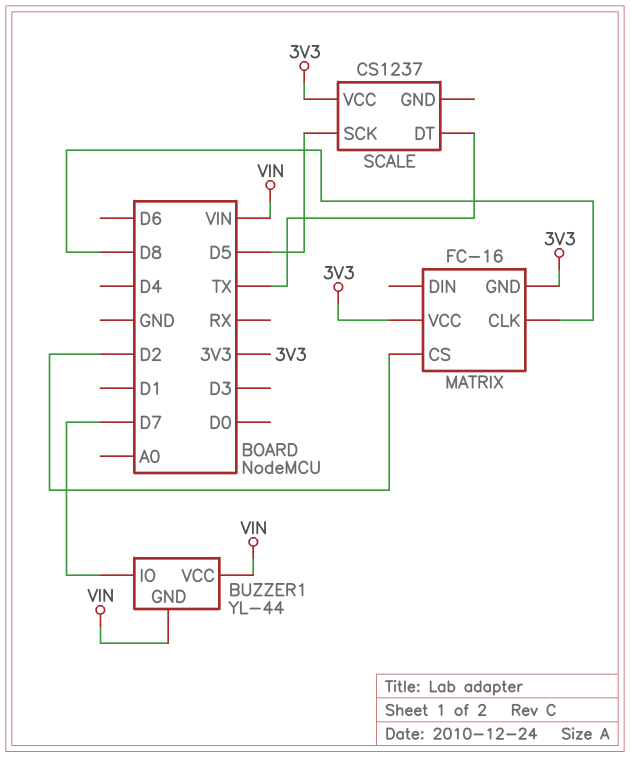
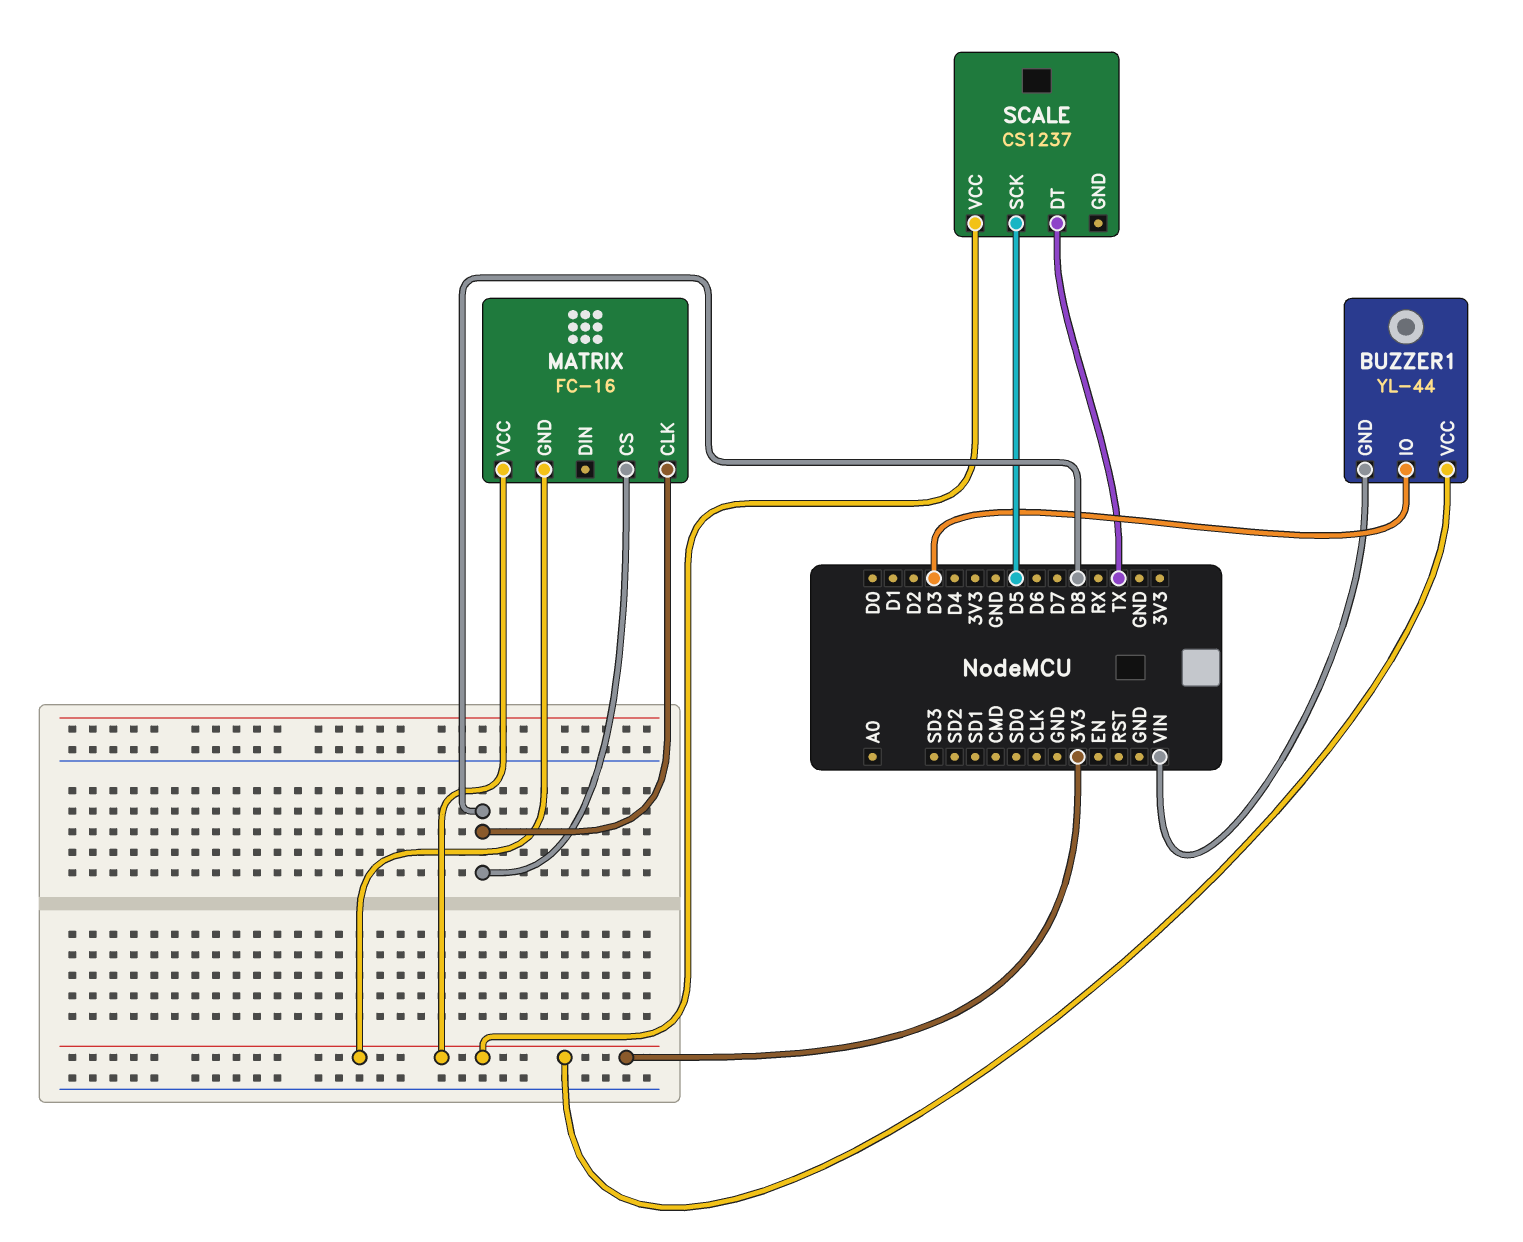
BUZZER1 pin IO: D7 -> D3
BUZZER1 pin VCC: VIN -> 3V3
MATRIX pin CS: D2 -> D8

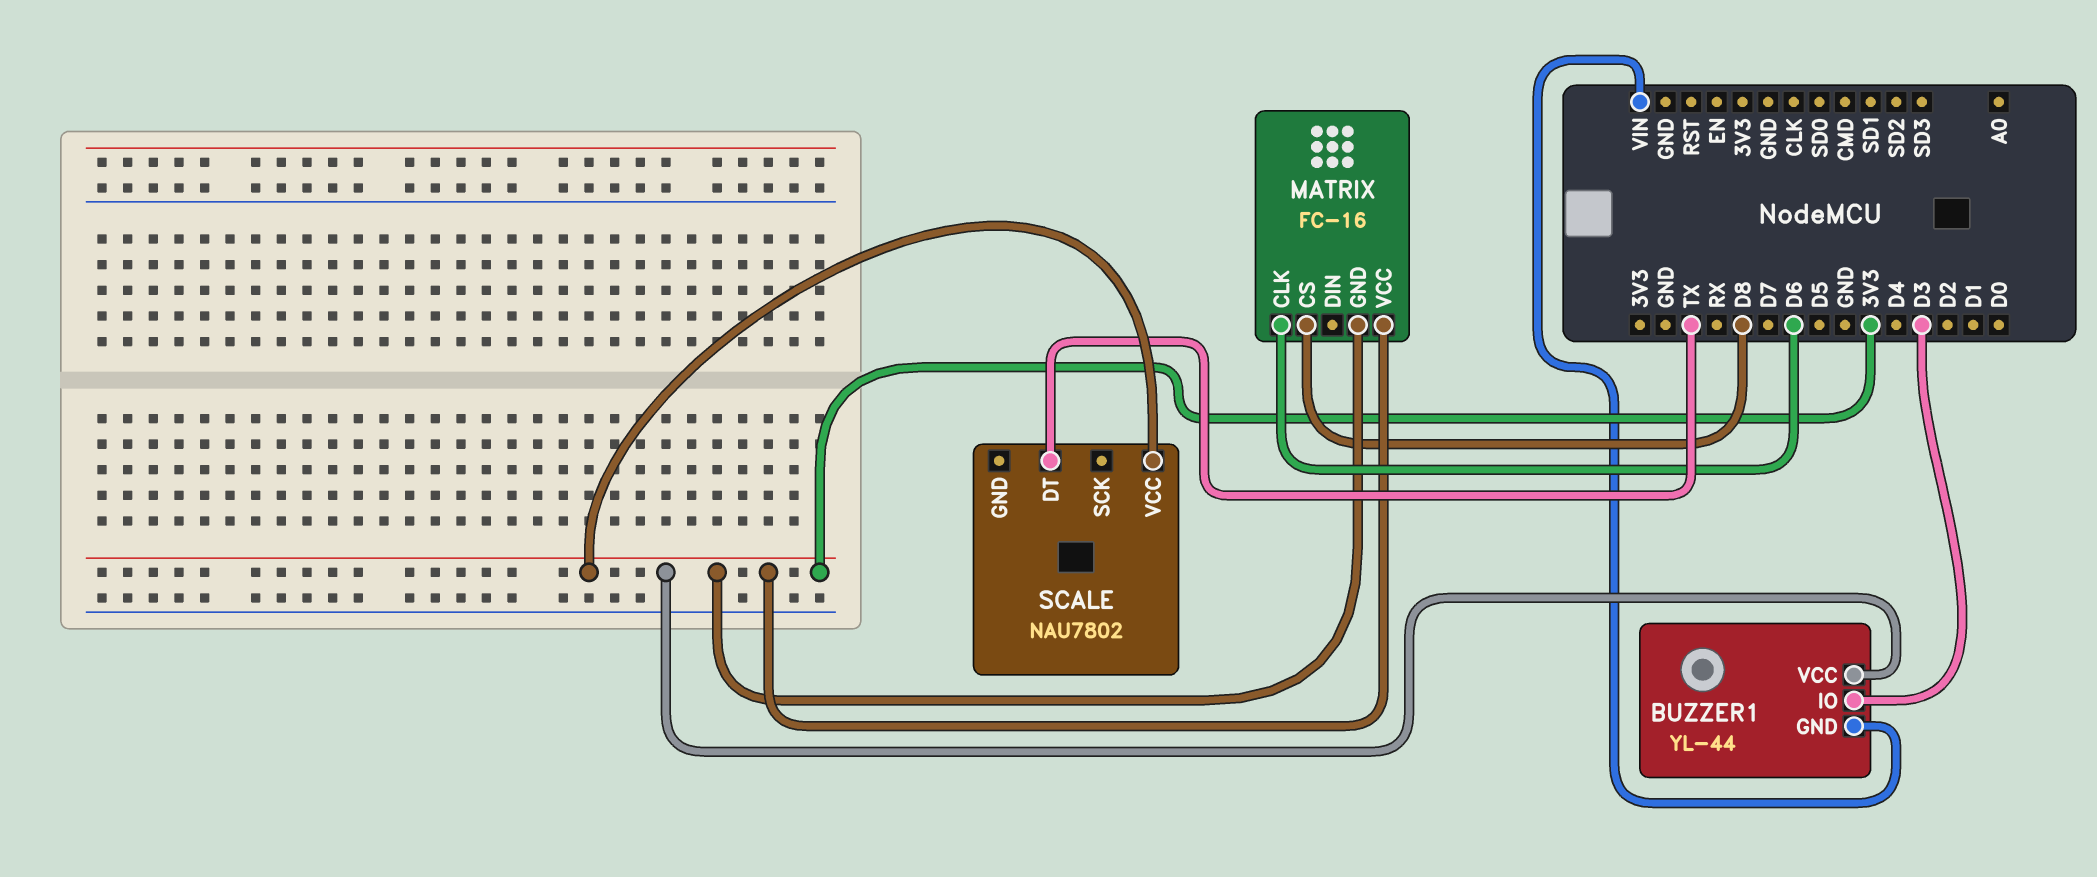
MATRIX pin CLK: D8 -> D6
SCALE: CS1237 -> NAU7802
SCALE pin SCK: D5 -> none

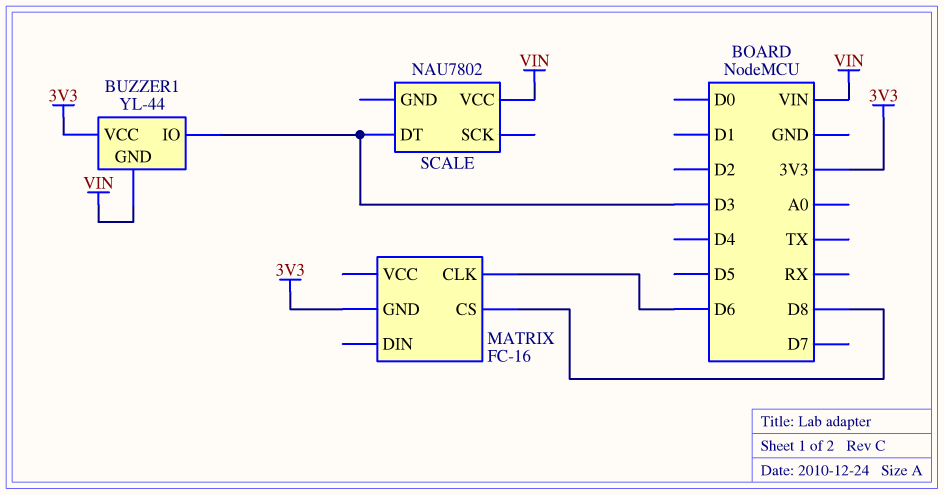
MATRIX pin VCC: 3V3 -> none
SCALE pin DT: TX -> D3
SCALE pin VCC: 3V3 -> VIN

